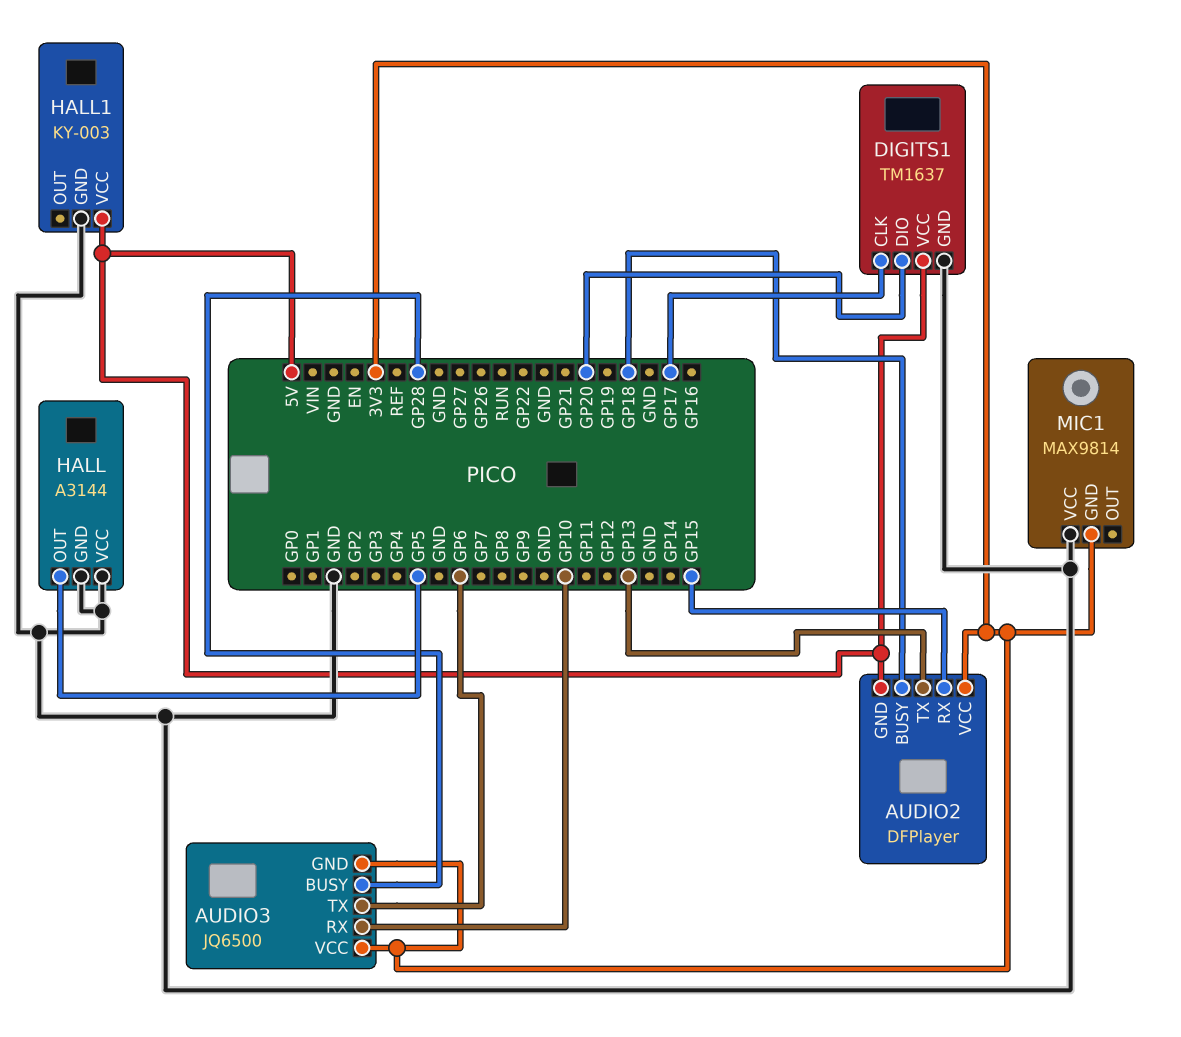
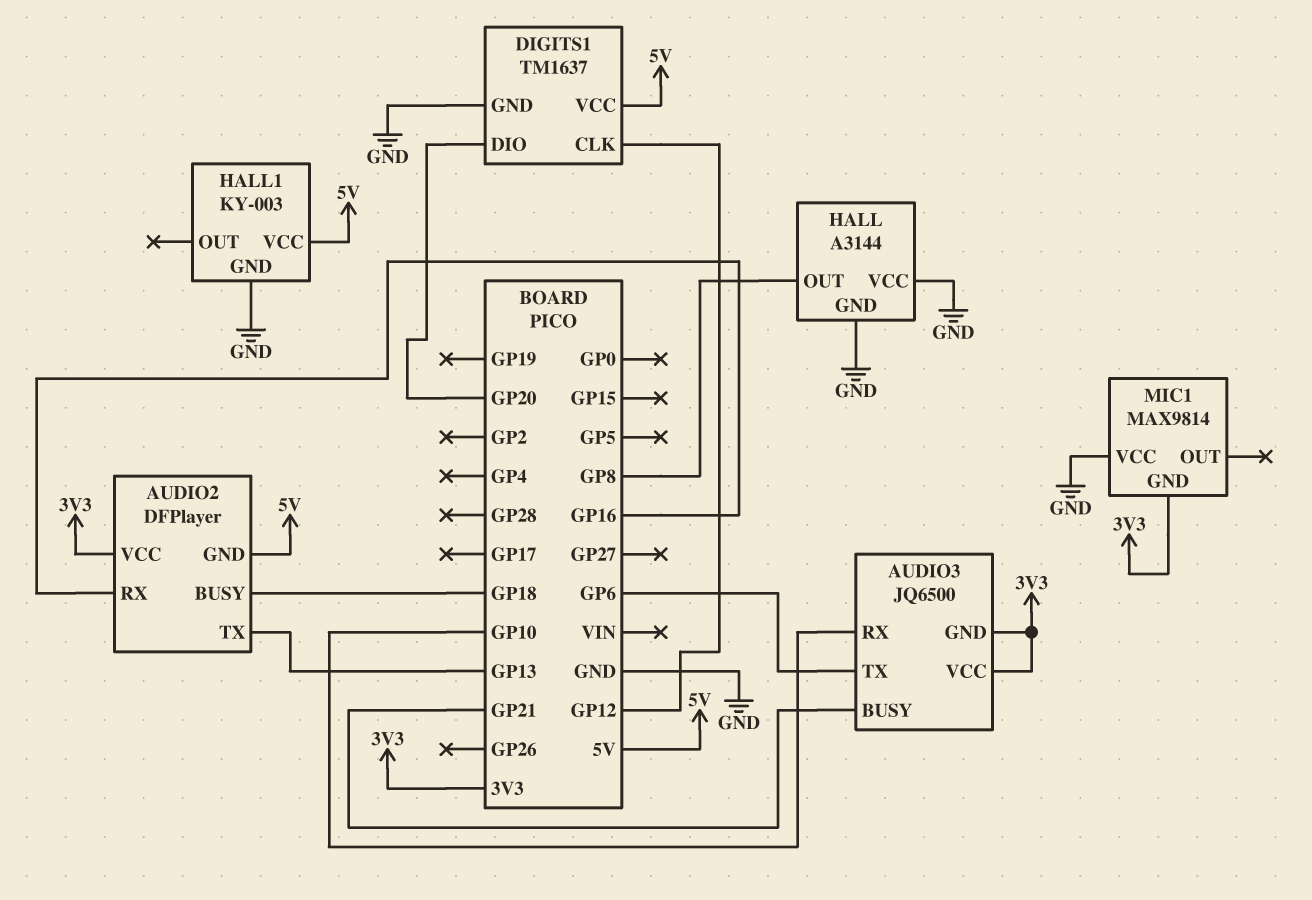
AUDIO2 pin RX: GP15 -> GP16
AUDIO3 pin BUSY: GP28 -> GP21
DIGITS1 pin CLK: GP17 -> GP12
HALL pin OUT: GP5 -> GP8

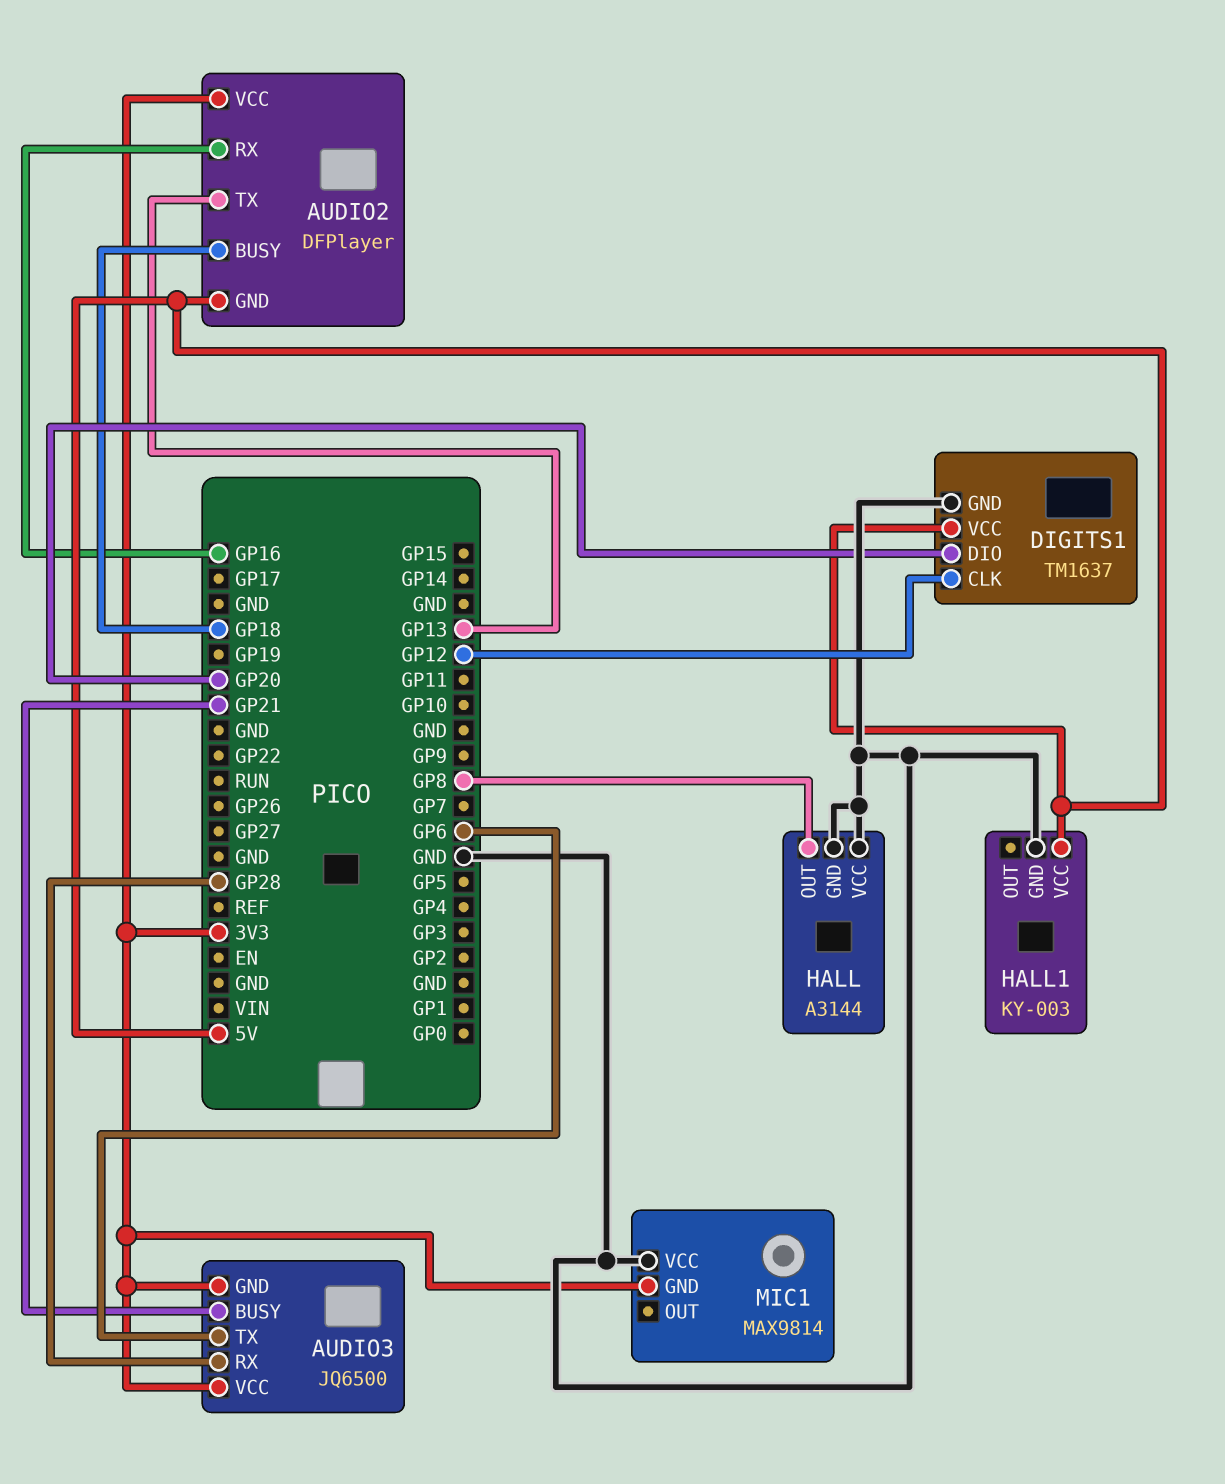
AUDIO3 pin RX: GP10 -> GP28

